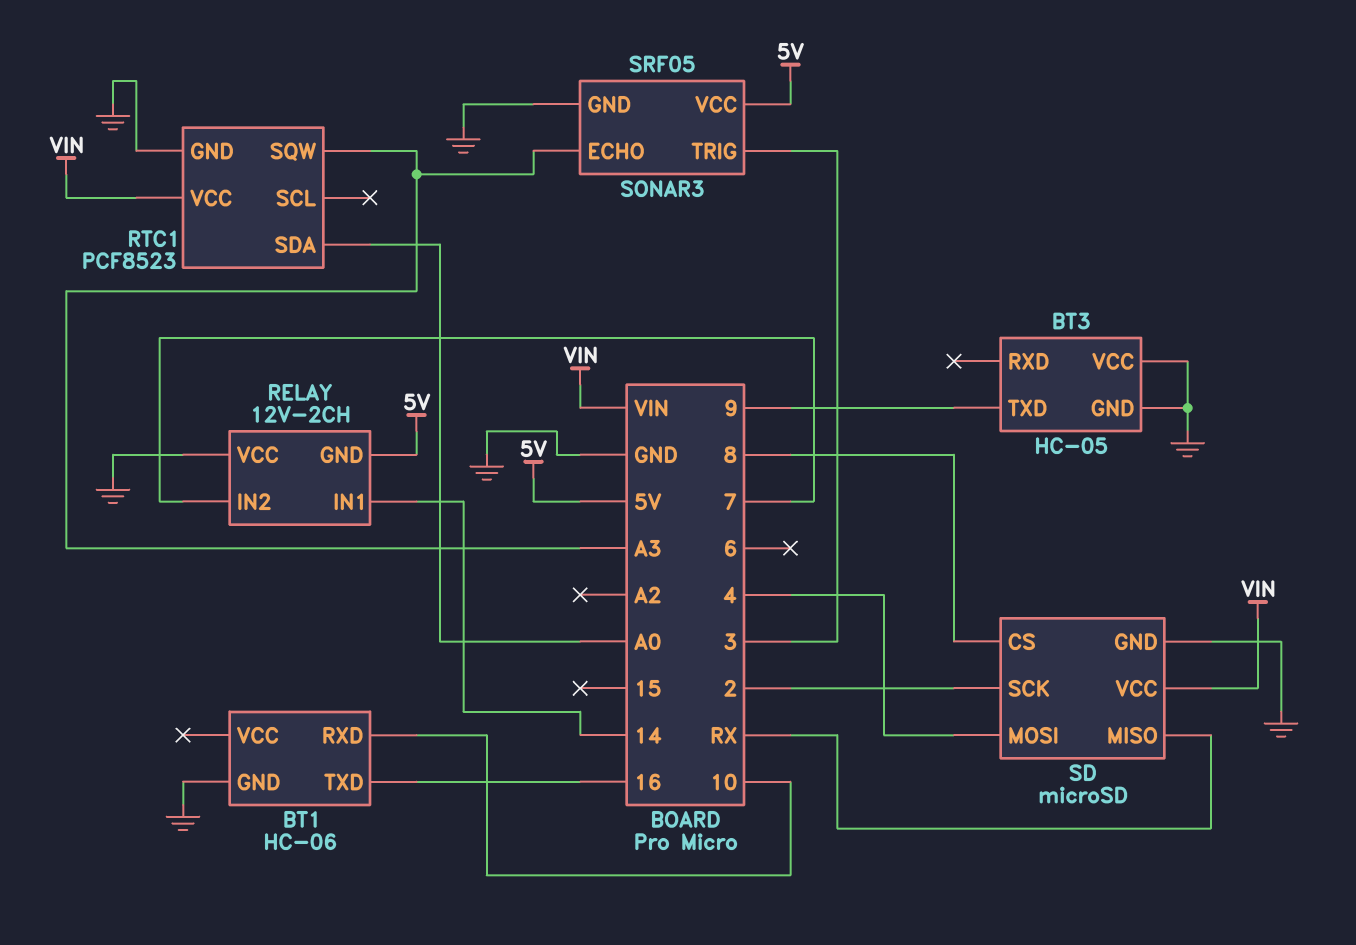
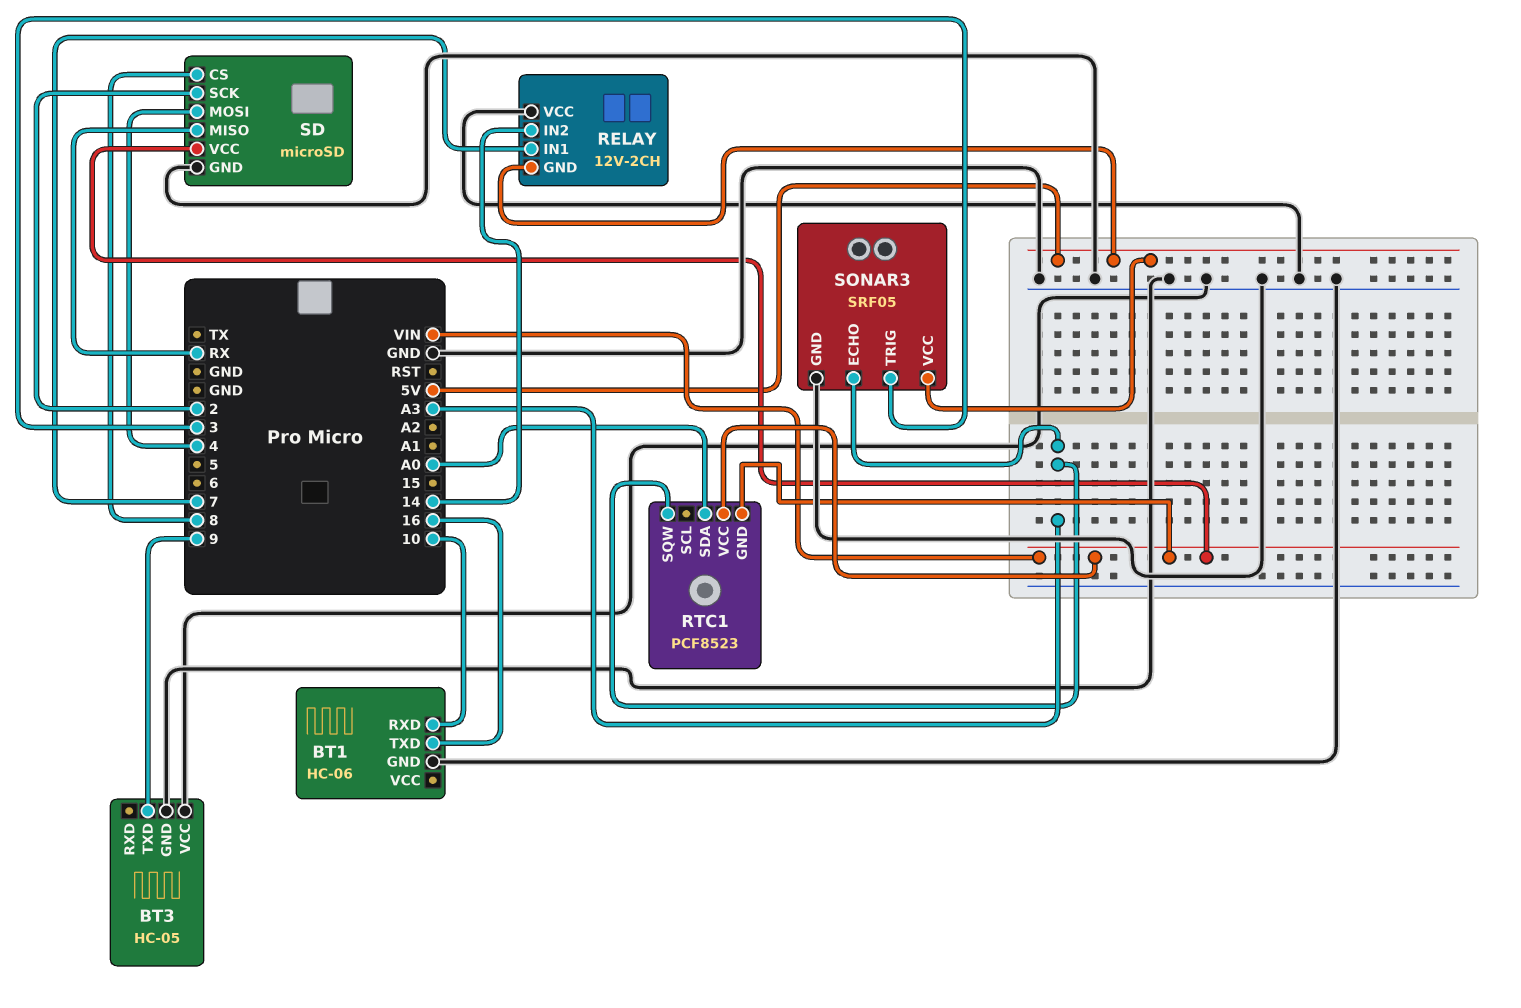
RELAY pin IN1: 14 -> 7
RELAY pin IN2: 7 -> 14
RTC1 pin GND: GND -> VIN

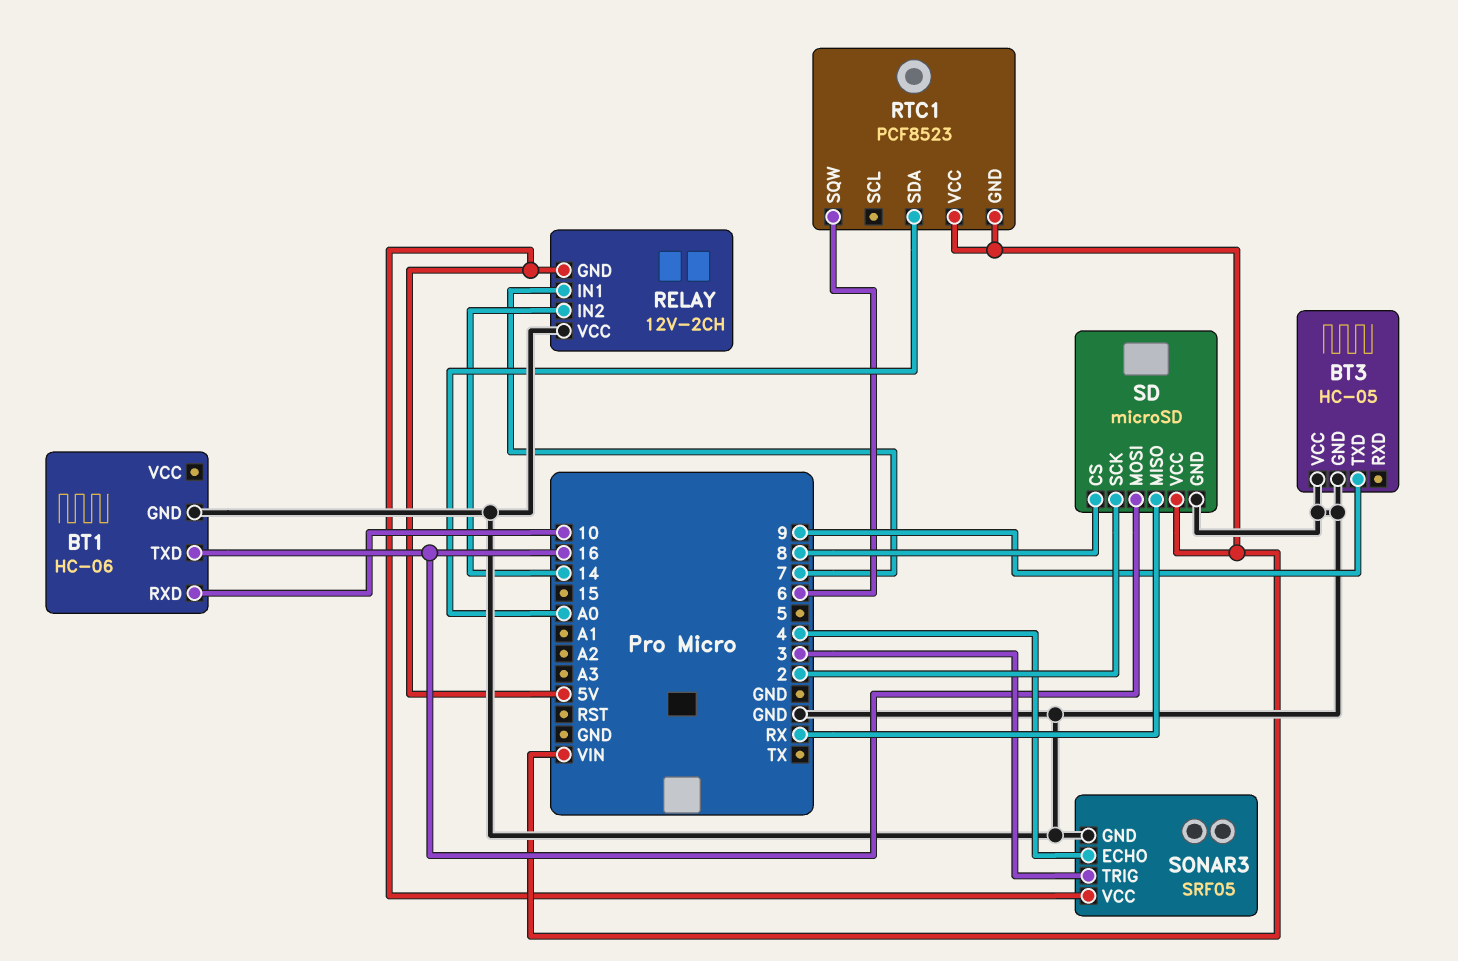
RTC1 pin SQW: A3 -> 6
SD pin MOSI: 4 -> 16
SONAR3 pin ECHO: A3 -> 4

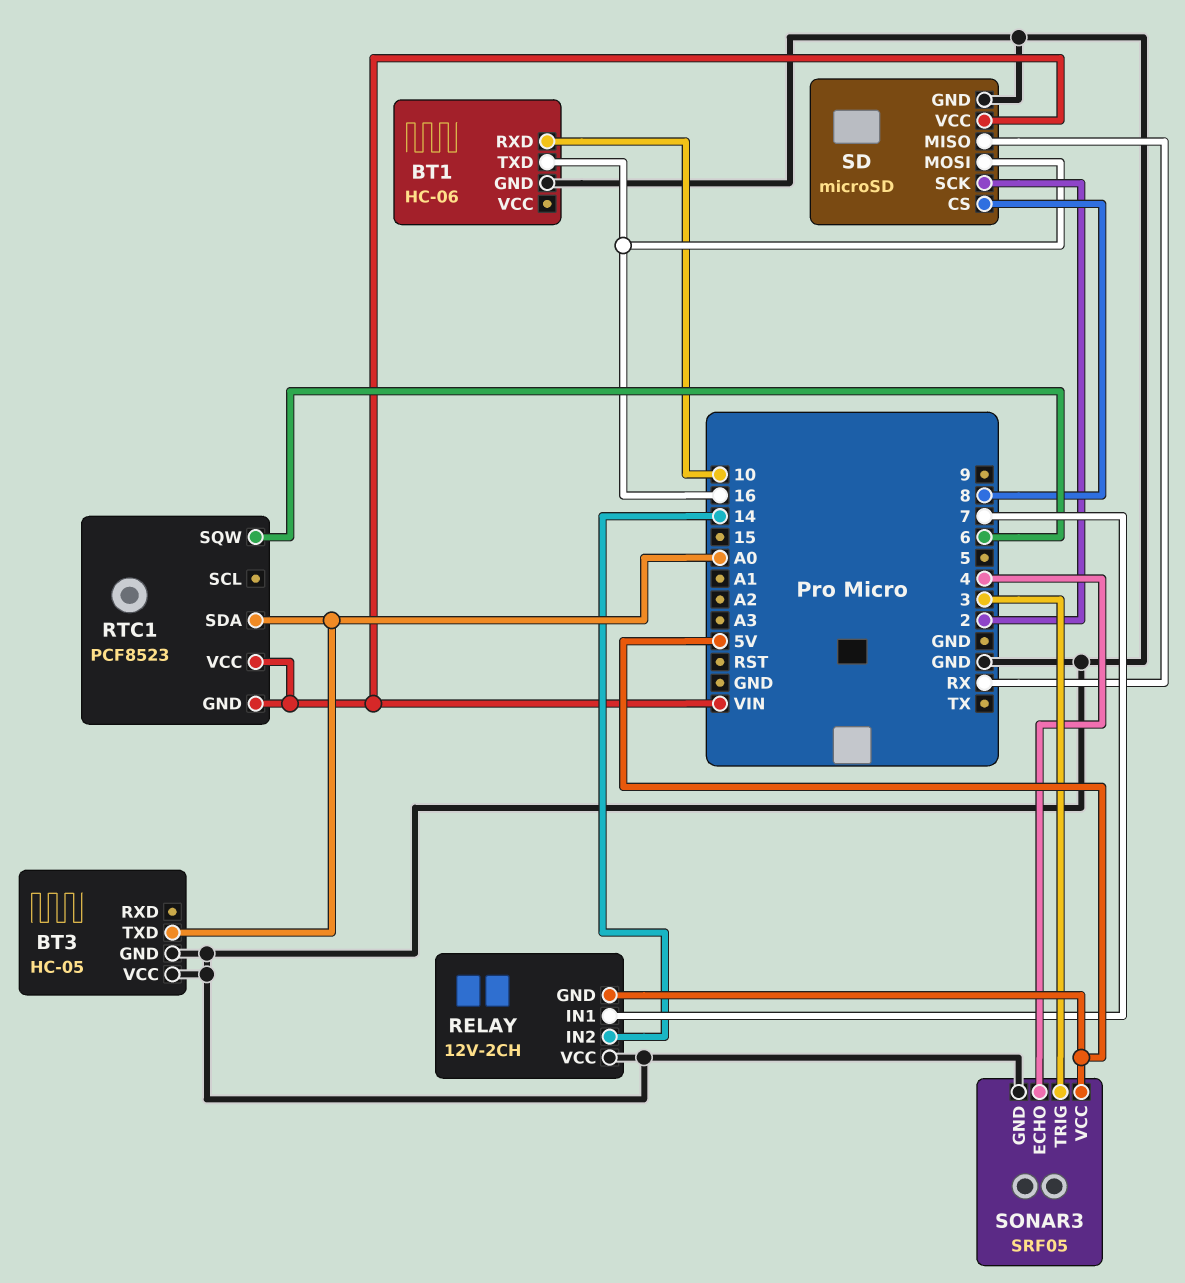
BT3 pin TXD: 9 -> A0

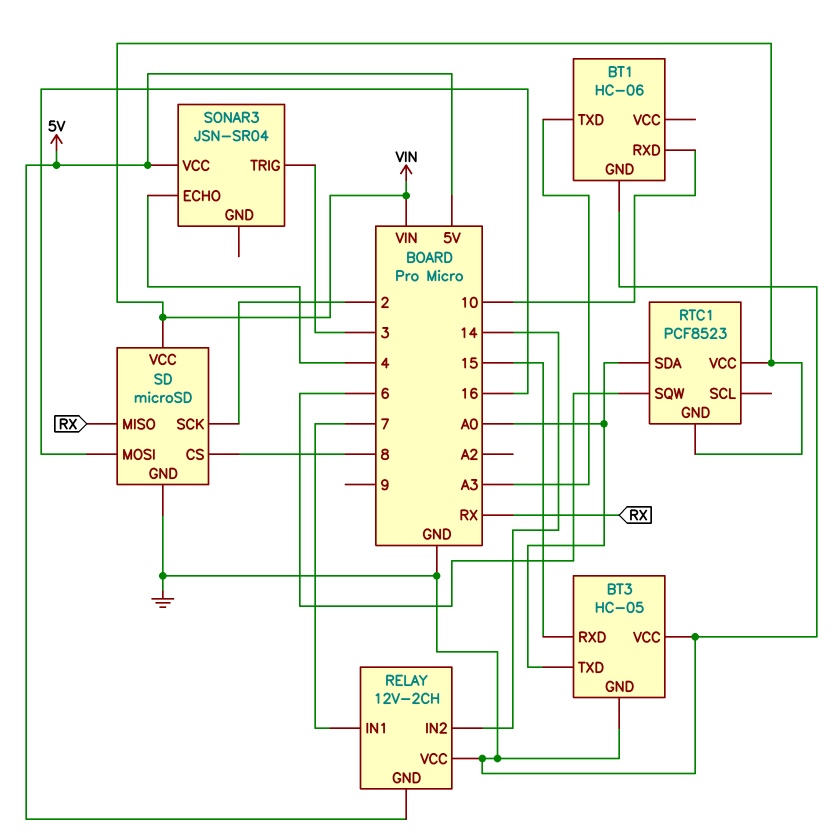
BT1 pin TXD: 16 -> A3
BT3 pin RXD: none -> 15
SONAR3: SRF05 -> JSN-SR04
SONAR3 pin GND: GND -> none

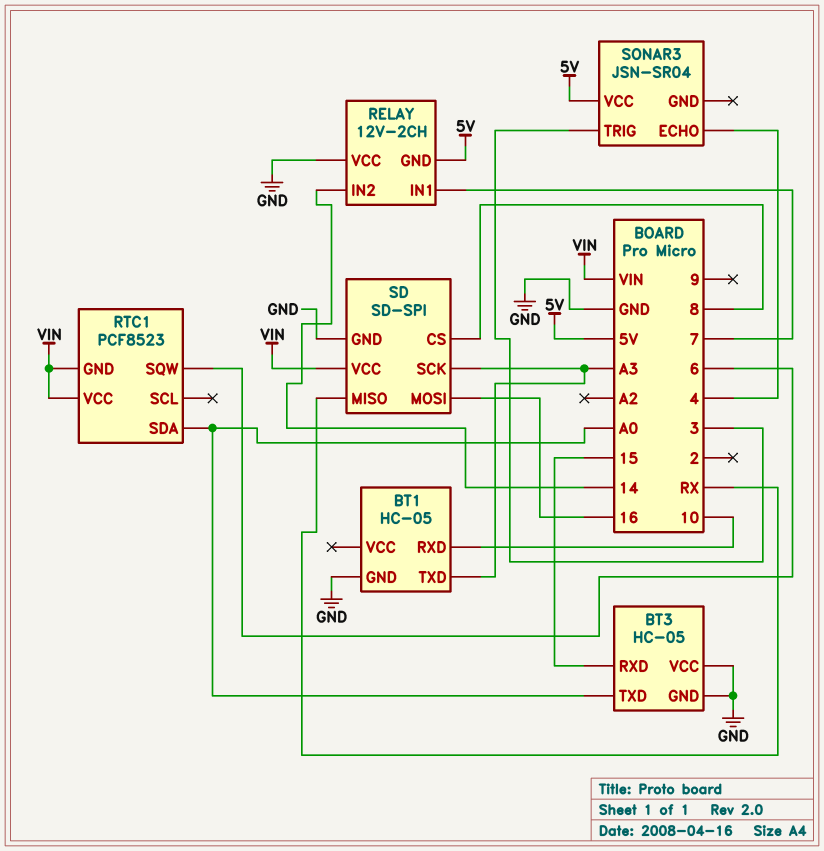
BT1: HC-06 -> HC-05
SD: microSD -> SD-SPI
SD pin SCK: 2 -> A3

